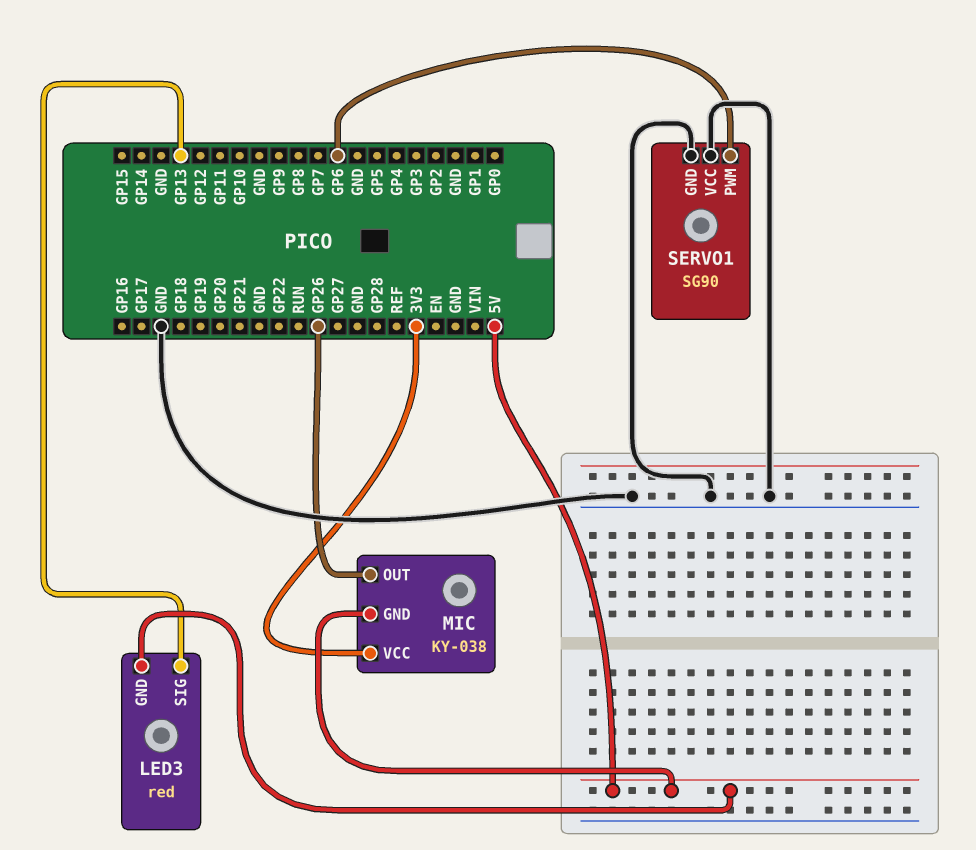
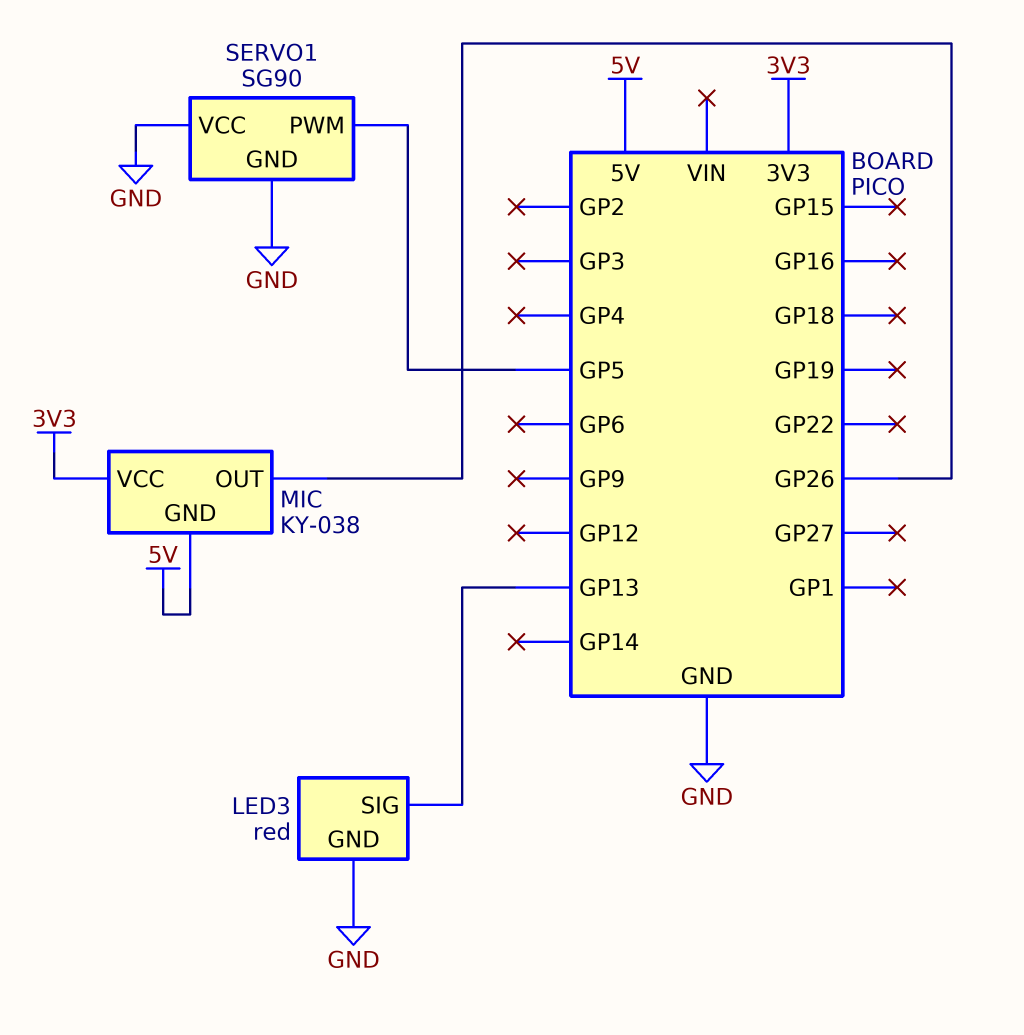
LED3 pin GND: 5V -> GND
SERVO1 pin PWM: GP6 -> GP5

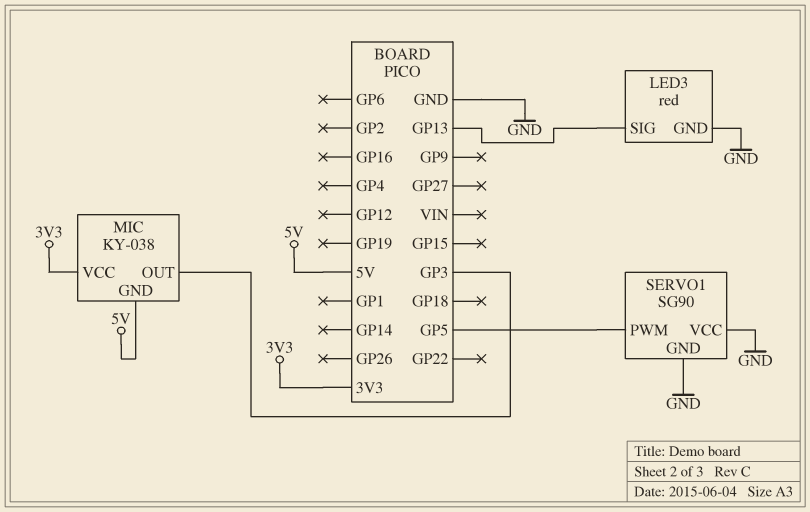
MIC pin OUT: GP26 -> GP3

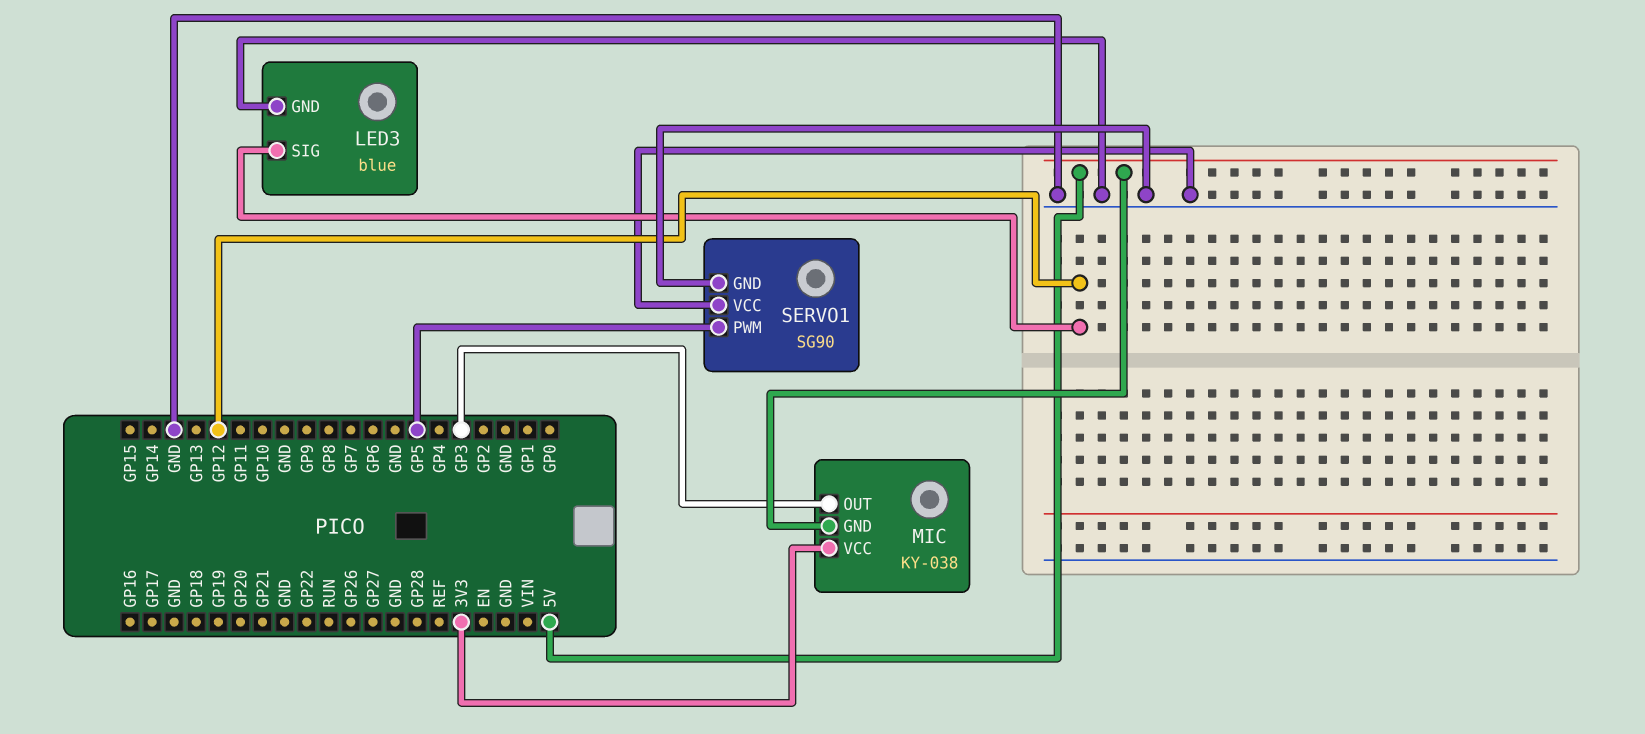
LED3: red -> blue
LED3 pin SIG: GP13 -> GP12

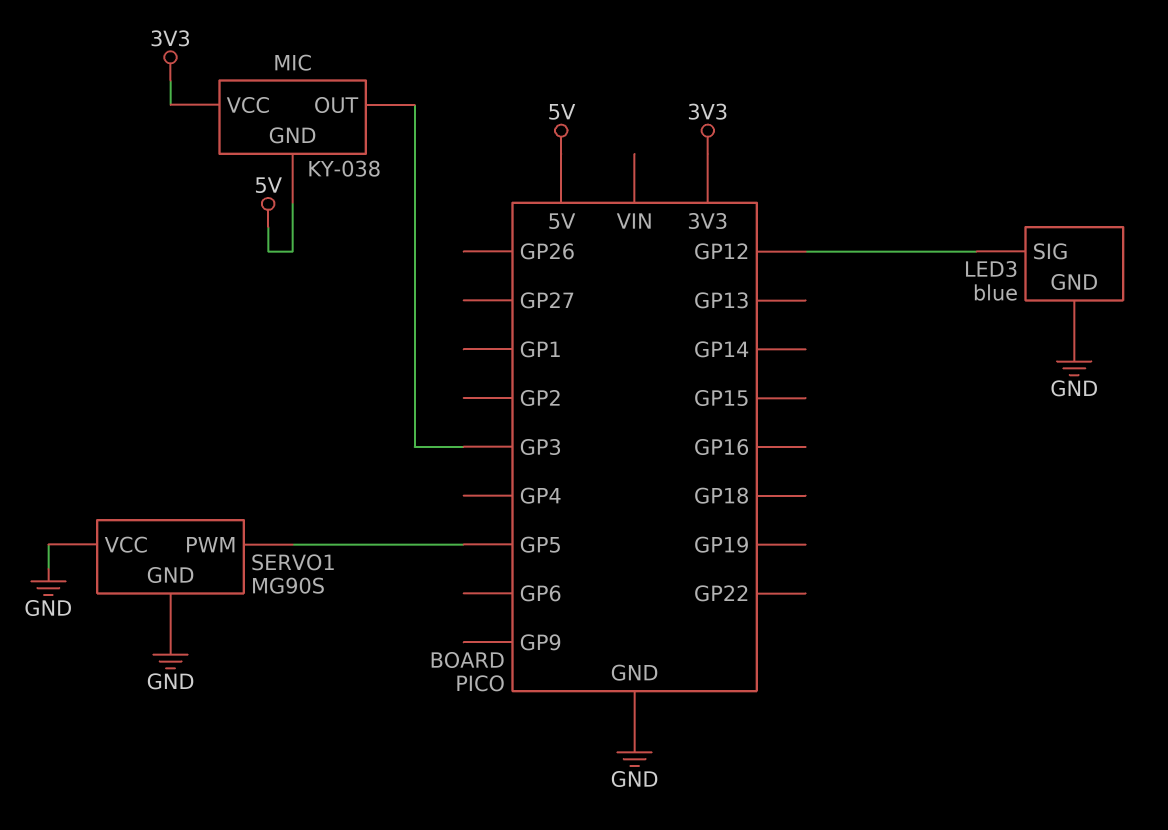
SERVO1: SG90 -> MG90S

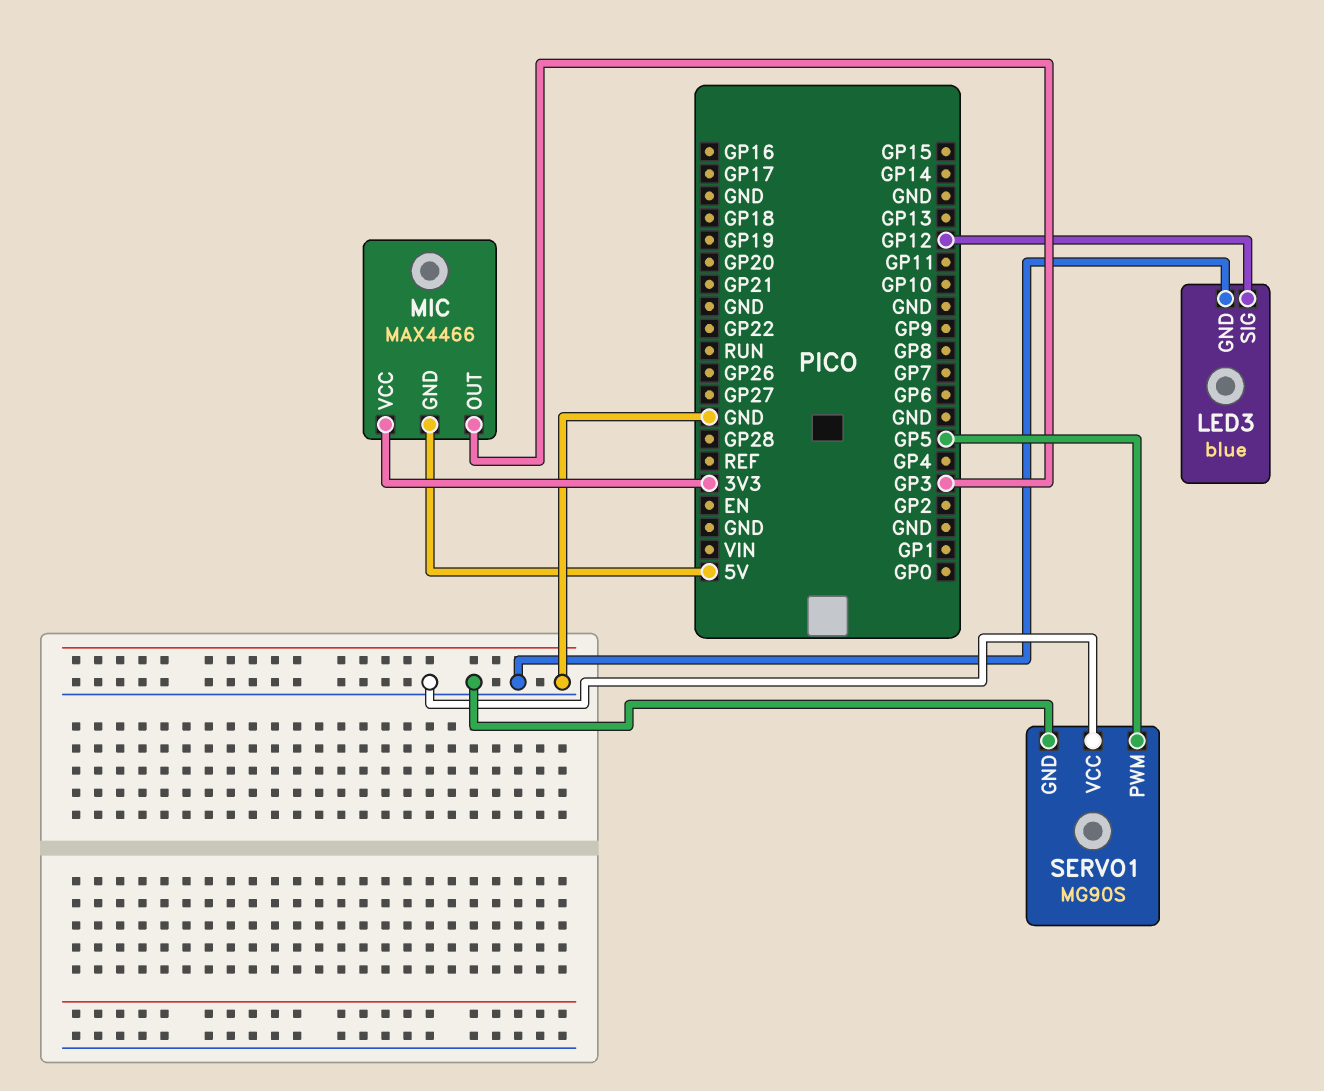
MIC: KY-038 -> MAX4466

